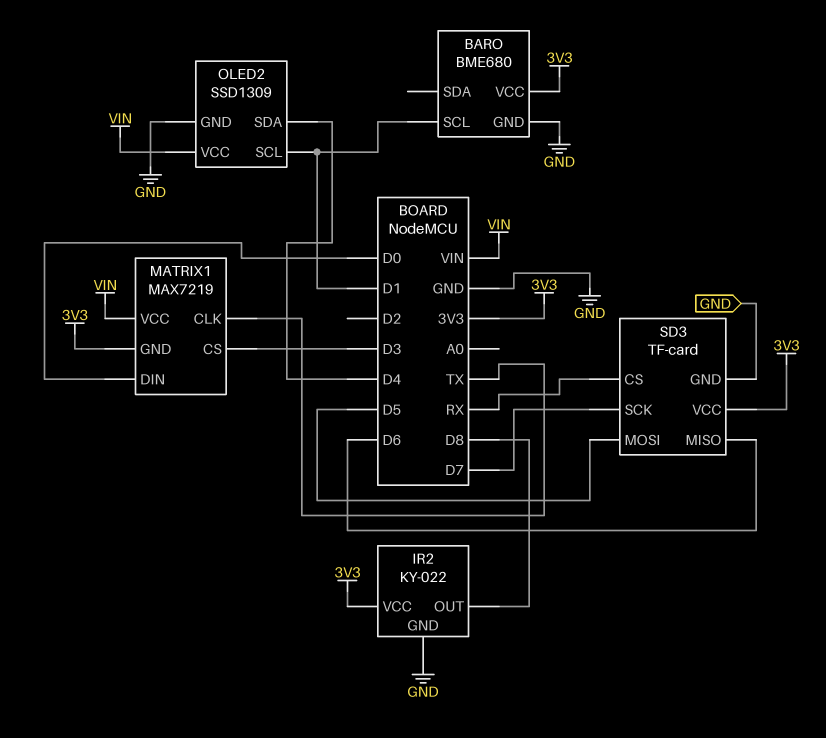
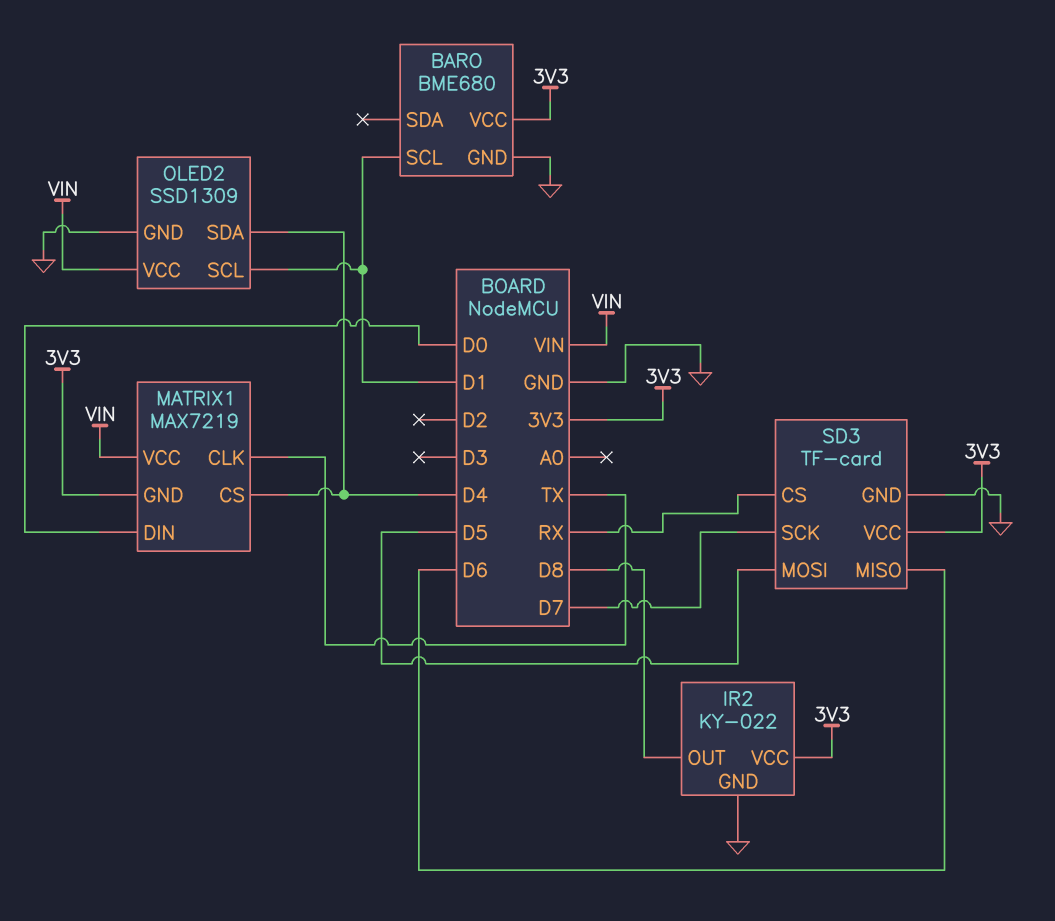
MATRIX1 pin CS: D3 -> D4

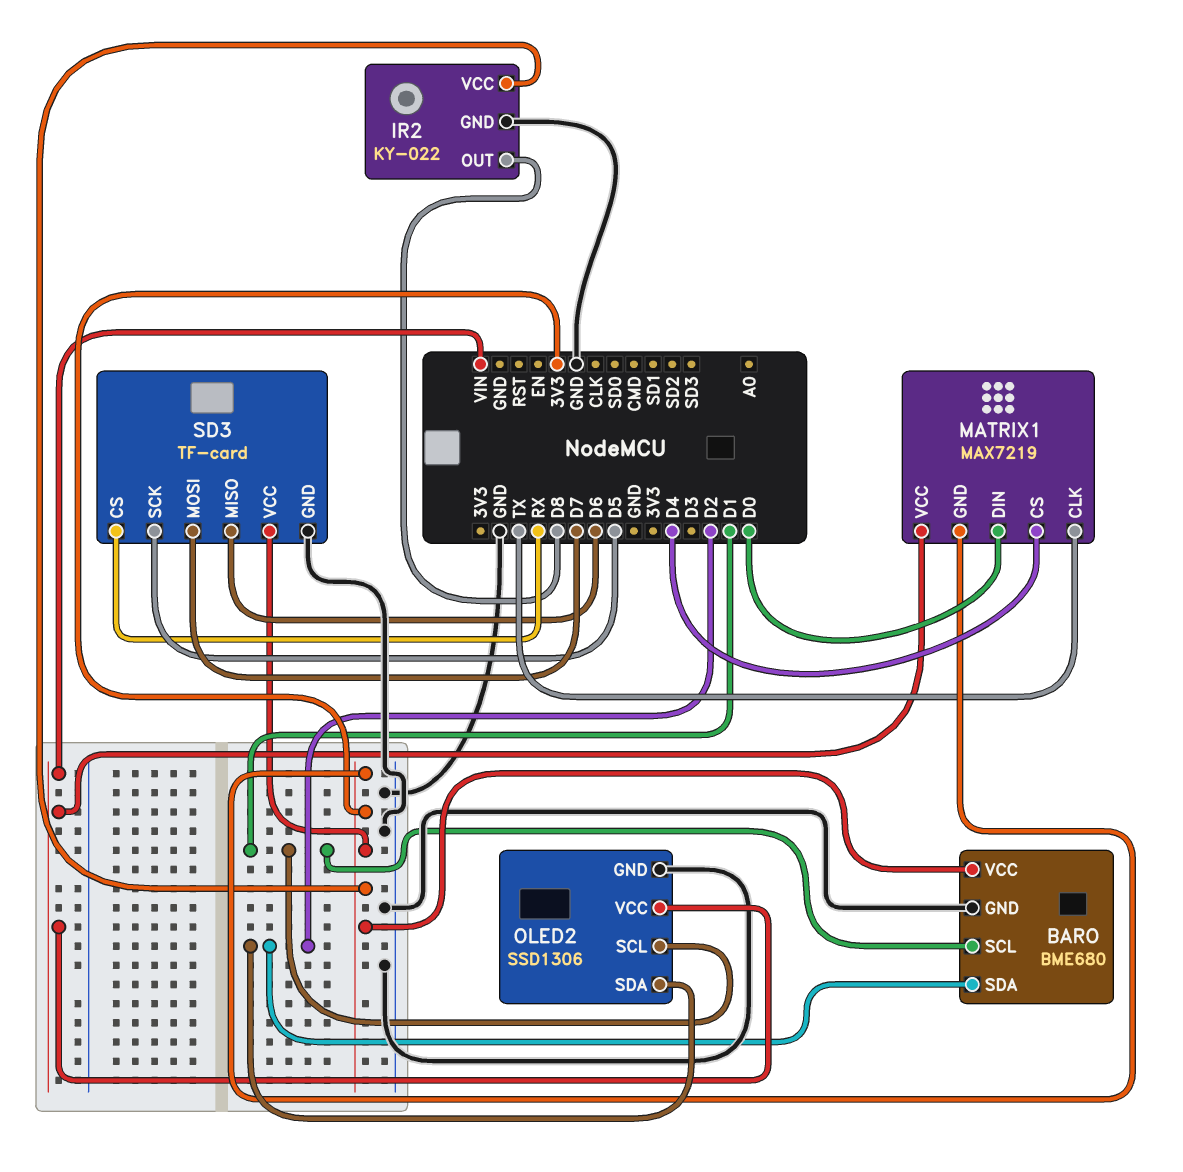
BARO pin SDA: none -> D2
OLED2: SSD1309 -> SSD1306
OLED2 pin SDA: D4 -> D2
SD3 pin MOSI: D5 -> D7
SD3 pin SCK: D7 -> D5

